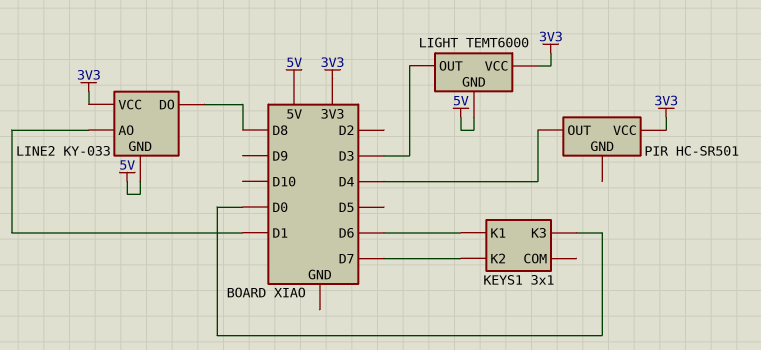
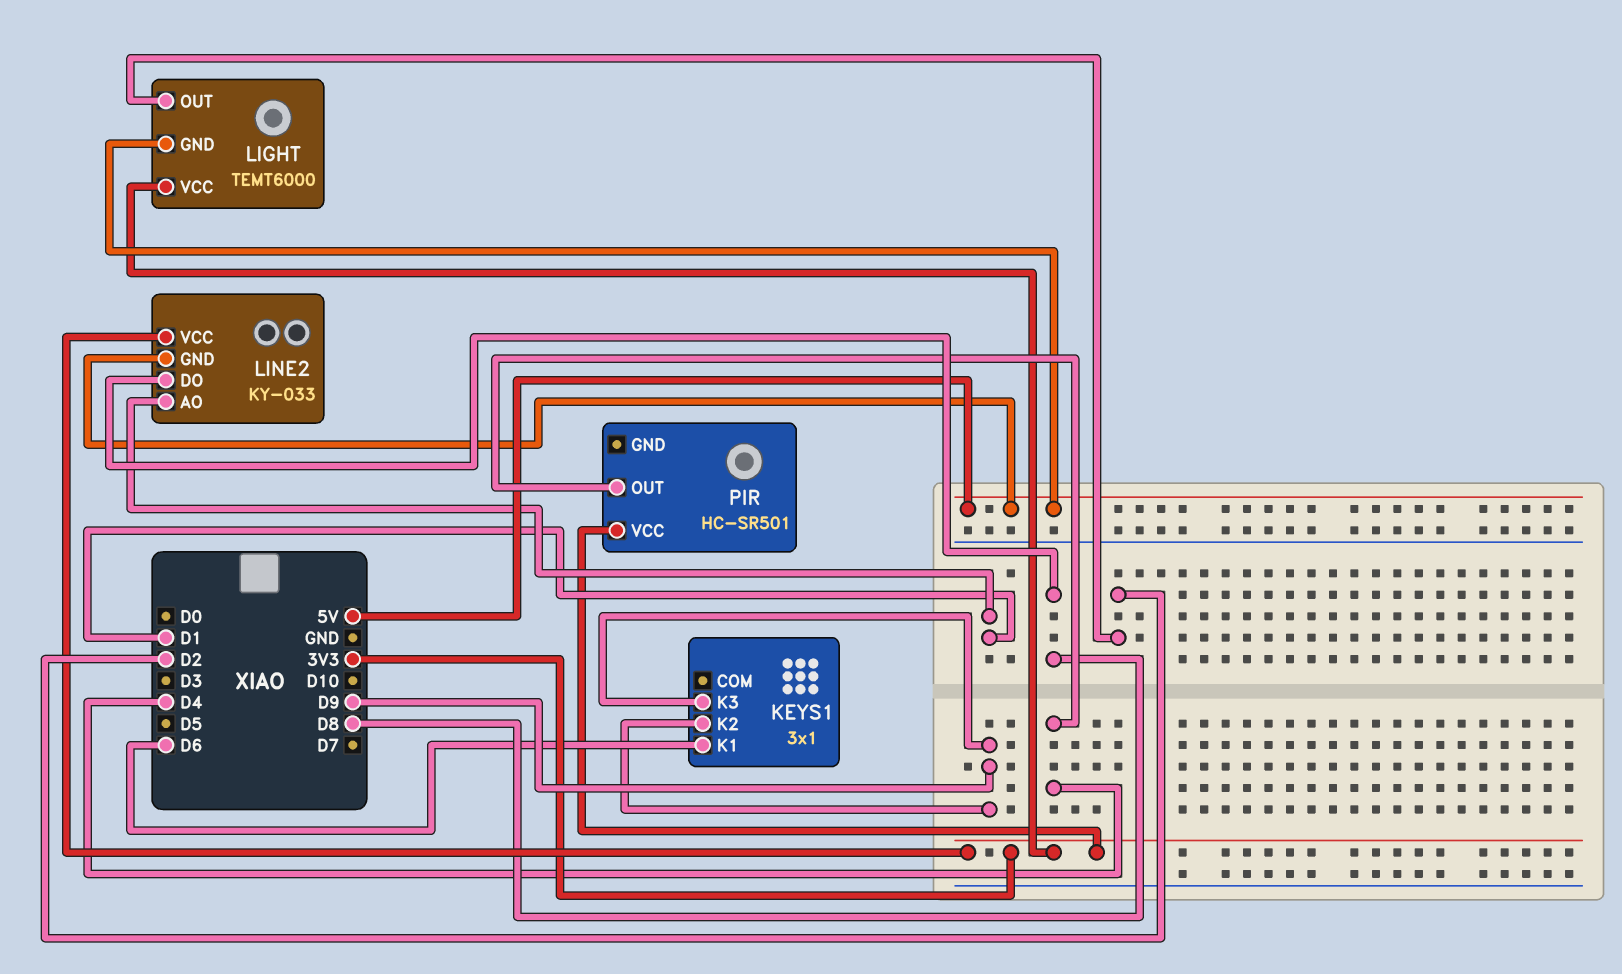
KEYS1 pin K2: D7 -> D9
KEYS1 pin K3: D0 -> D9
LIGHT pin OUT: D3 -> D2

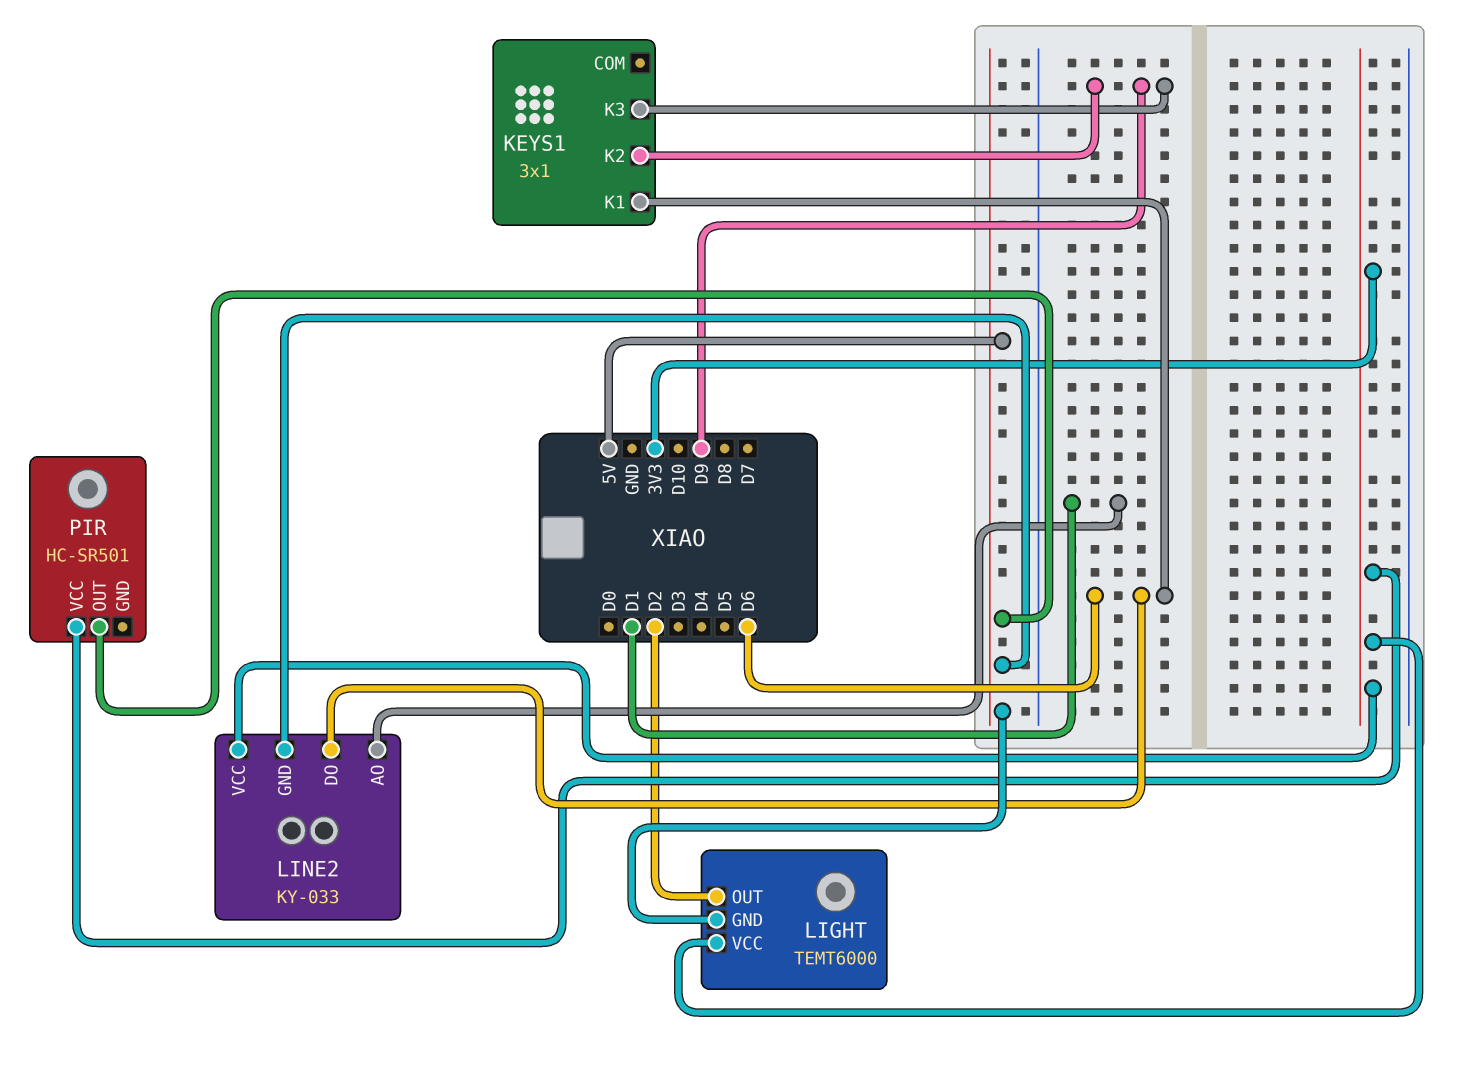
LINE2 pin DO: D8 -> D6
PIR pin OUT: D4 -> 5V

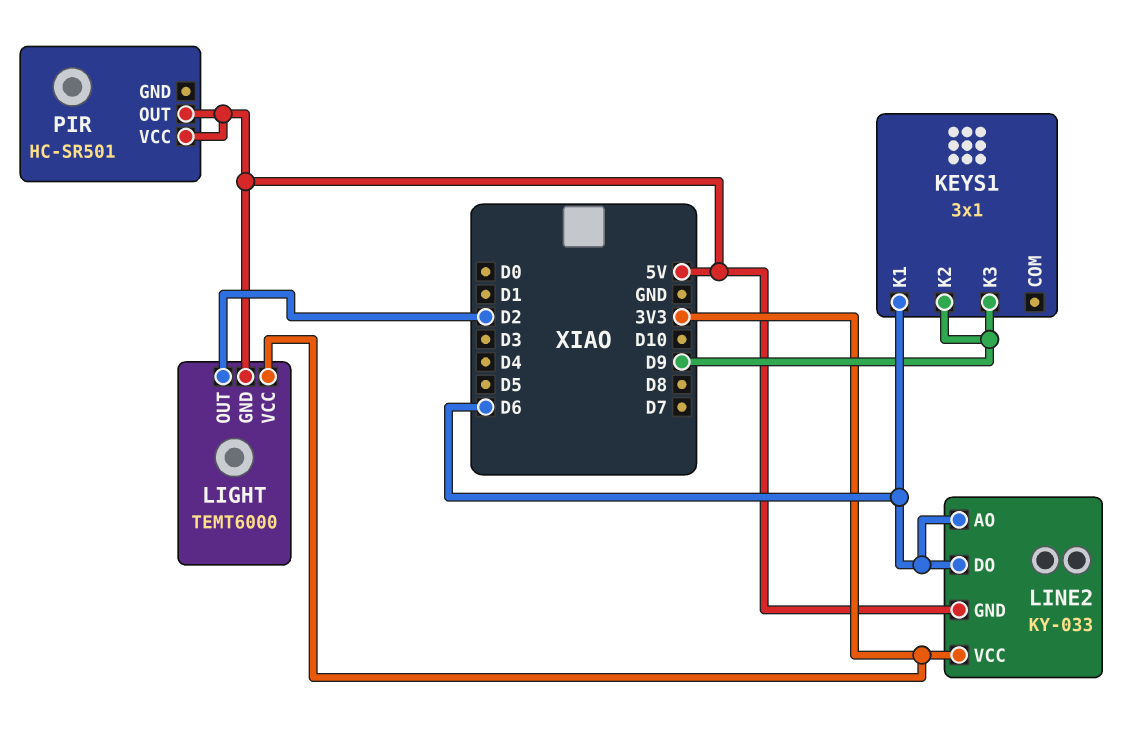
LINE2 pin AO: D1 -> D6
PIR pin VCC: 3V3 -> 5V

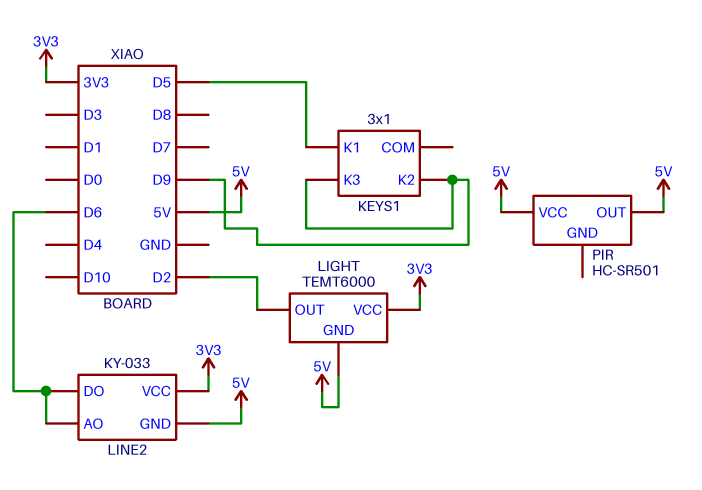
KEYS1 pin K1: D6 -> D5

